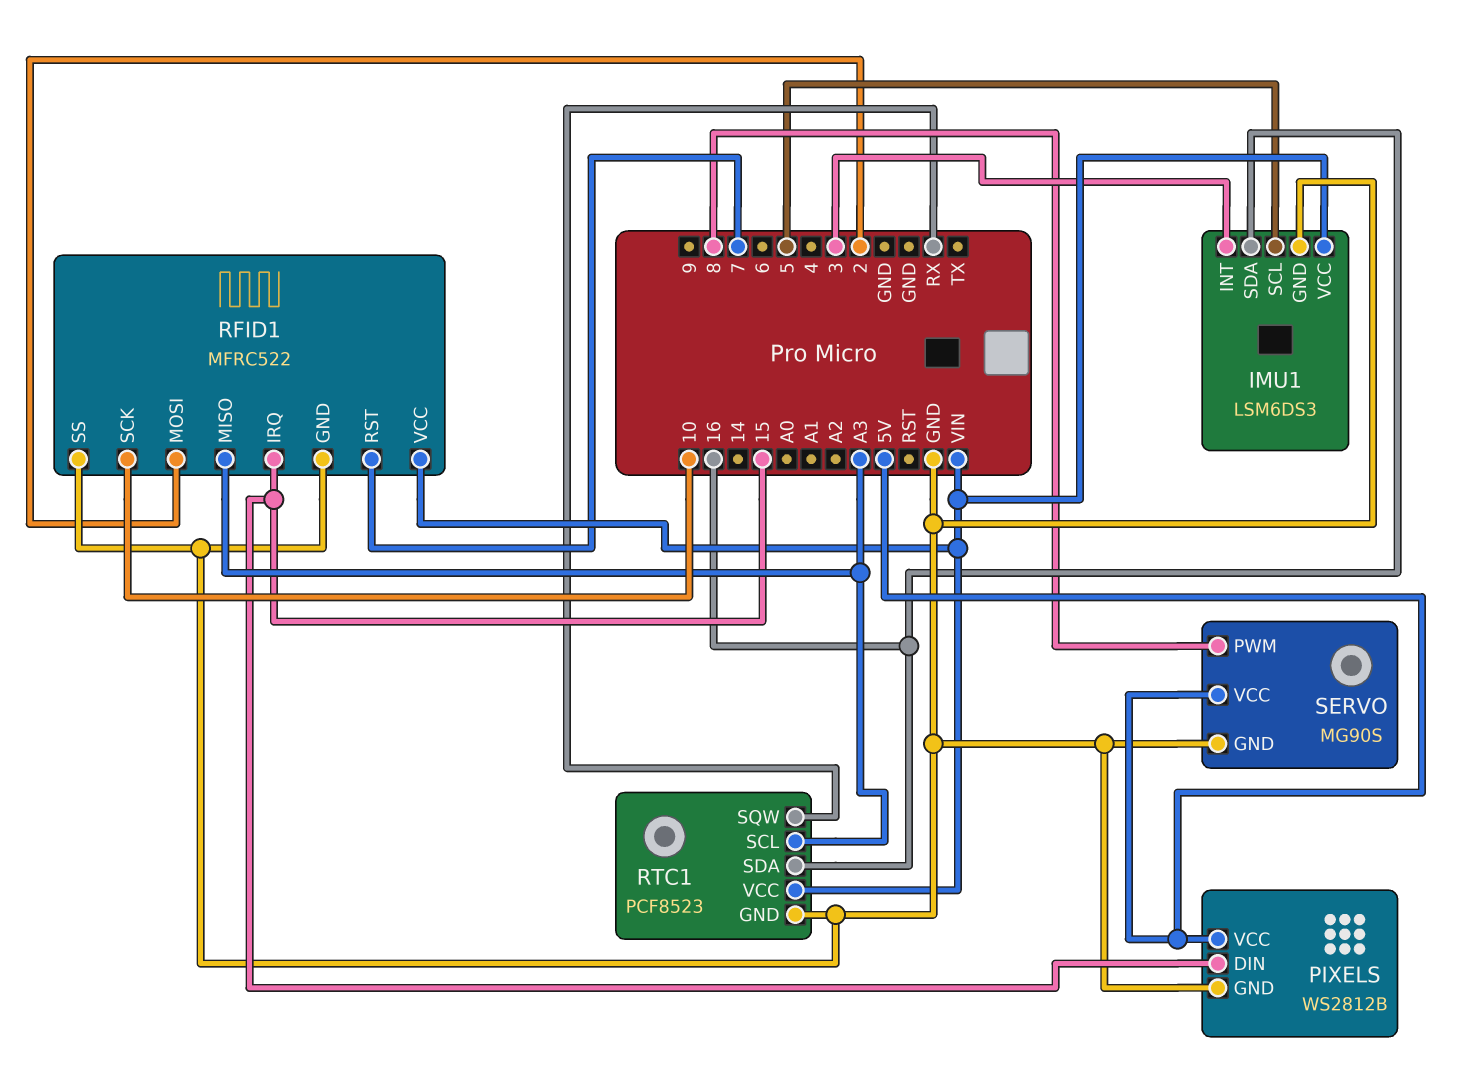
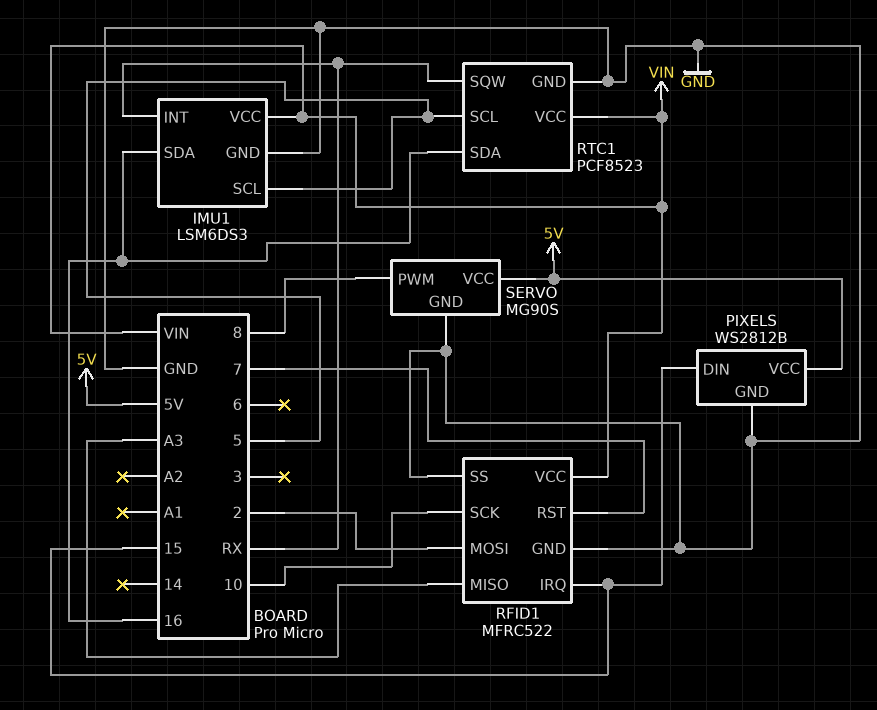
IMU1 pin INT: 3 -> RX
RTC1 pin SCL: A3 -> 5

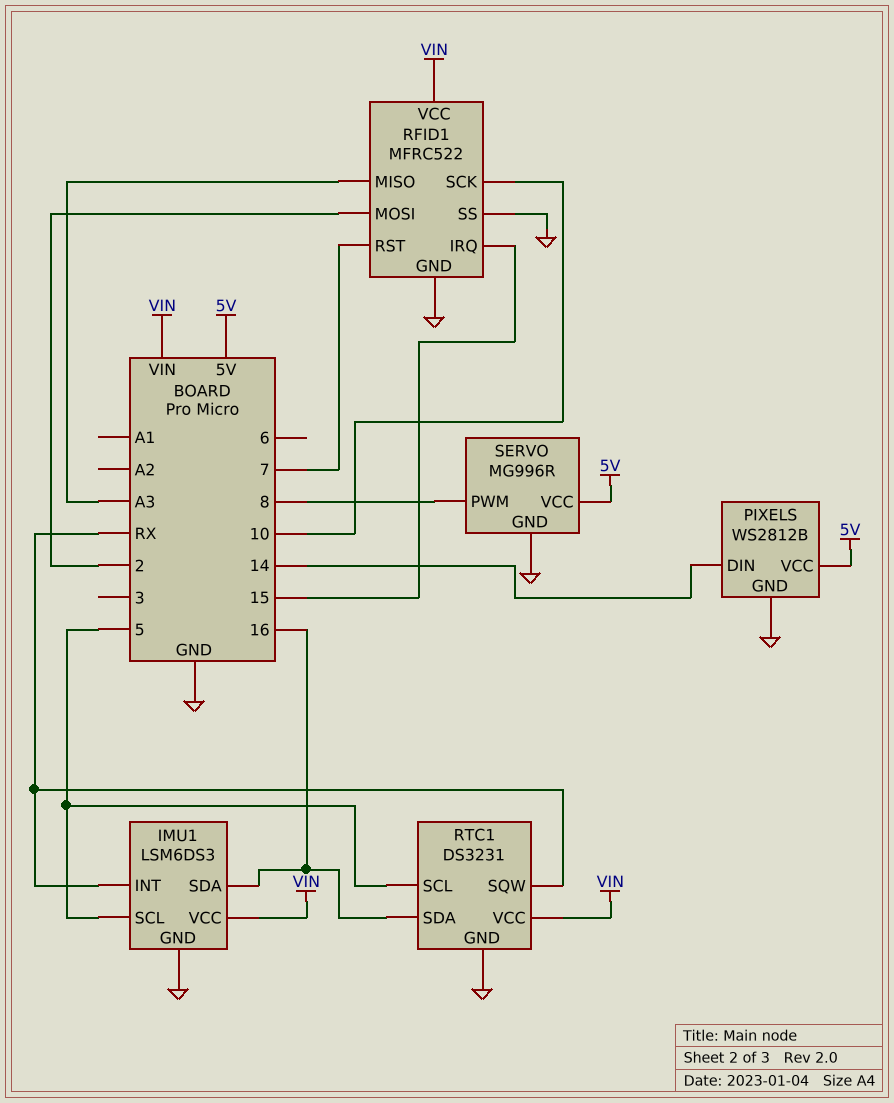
PIXELS pin DIN: 15 -> 14
RTC1: PCF8523 -> DS3231
SERVO: MG90S -> MG996R

